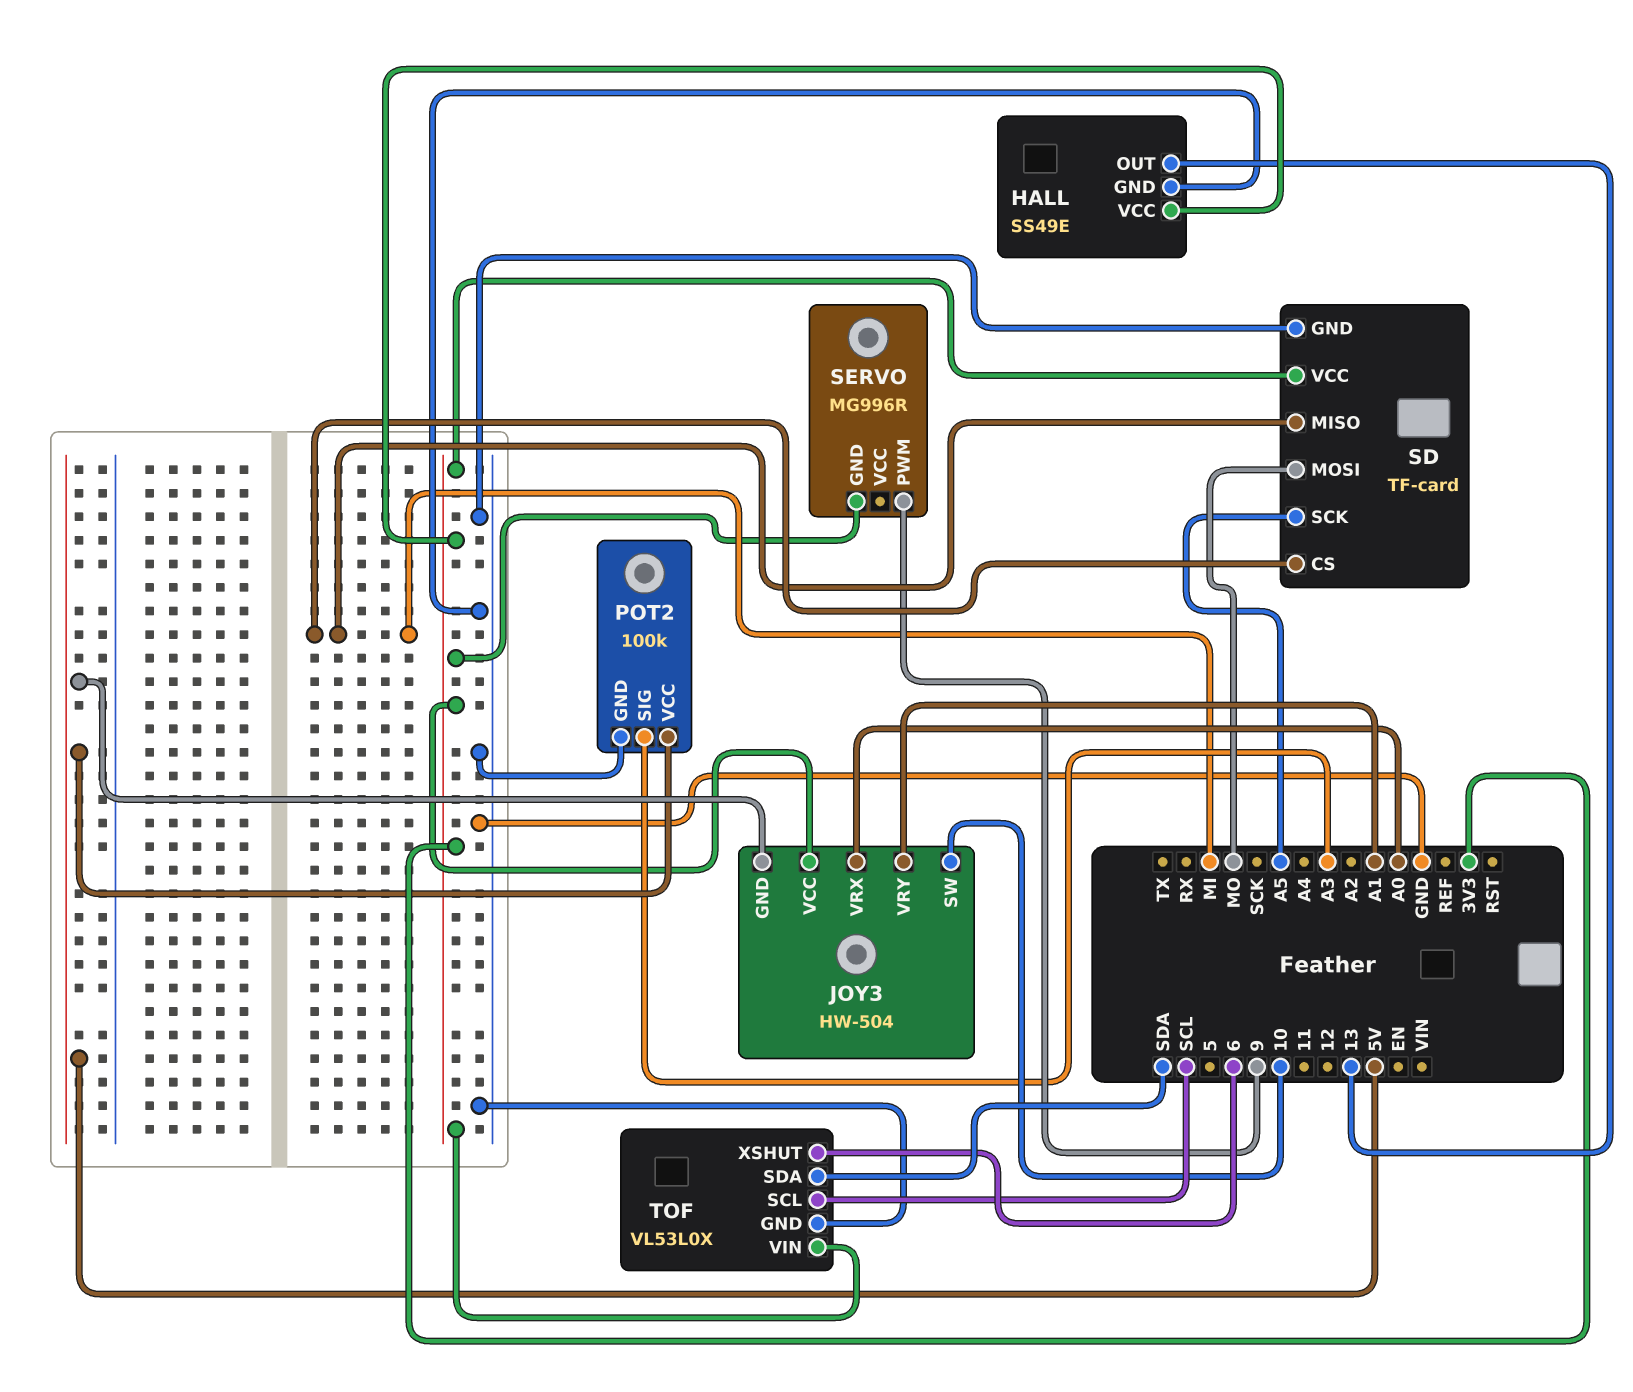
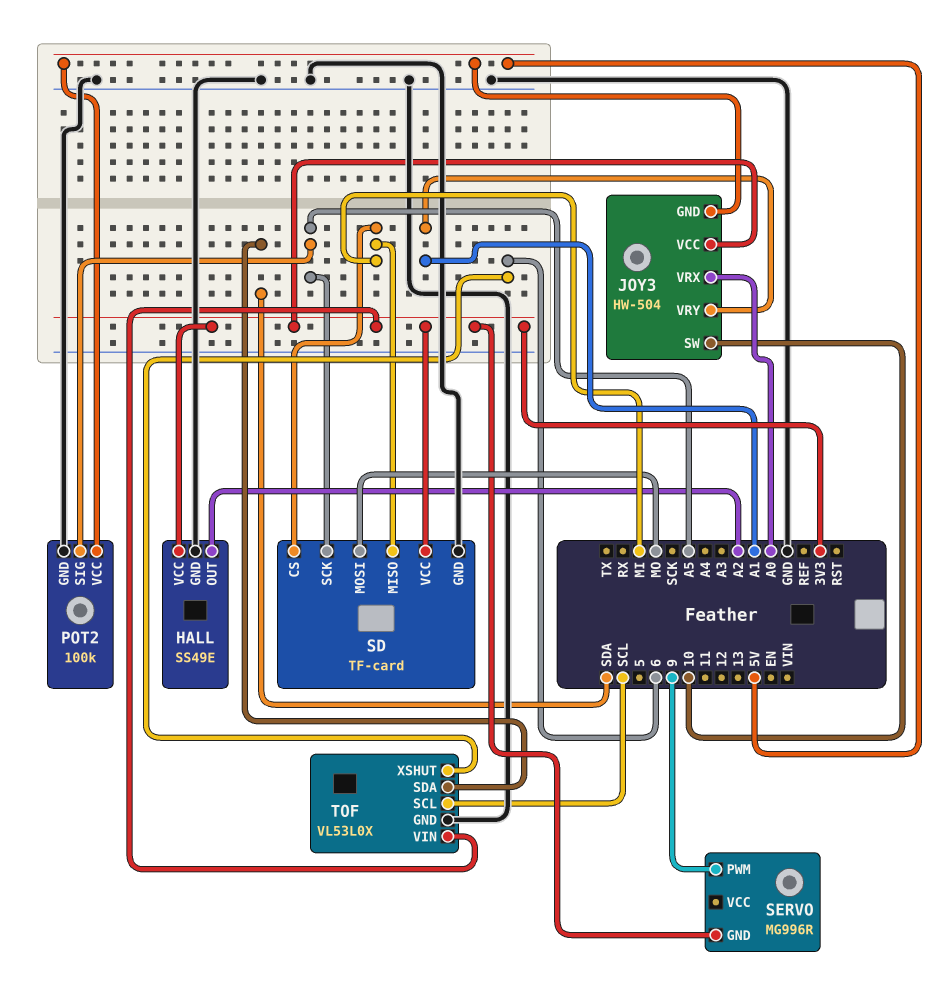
HALL pin OUT: 13 -> A2
POT2 pin SIG: A3 -> A5

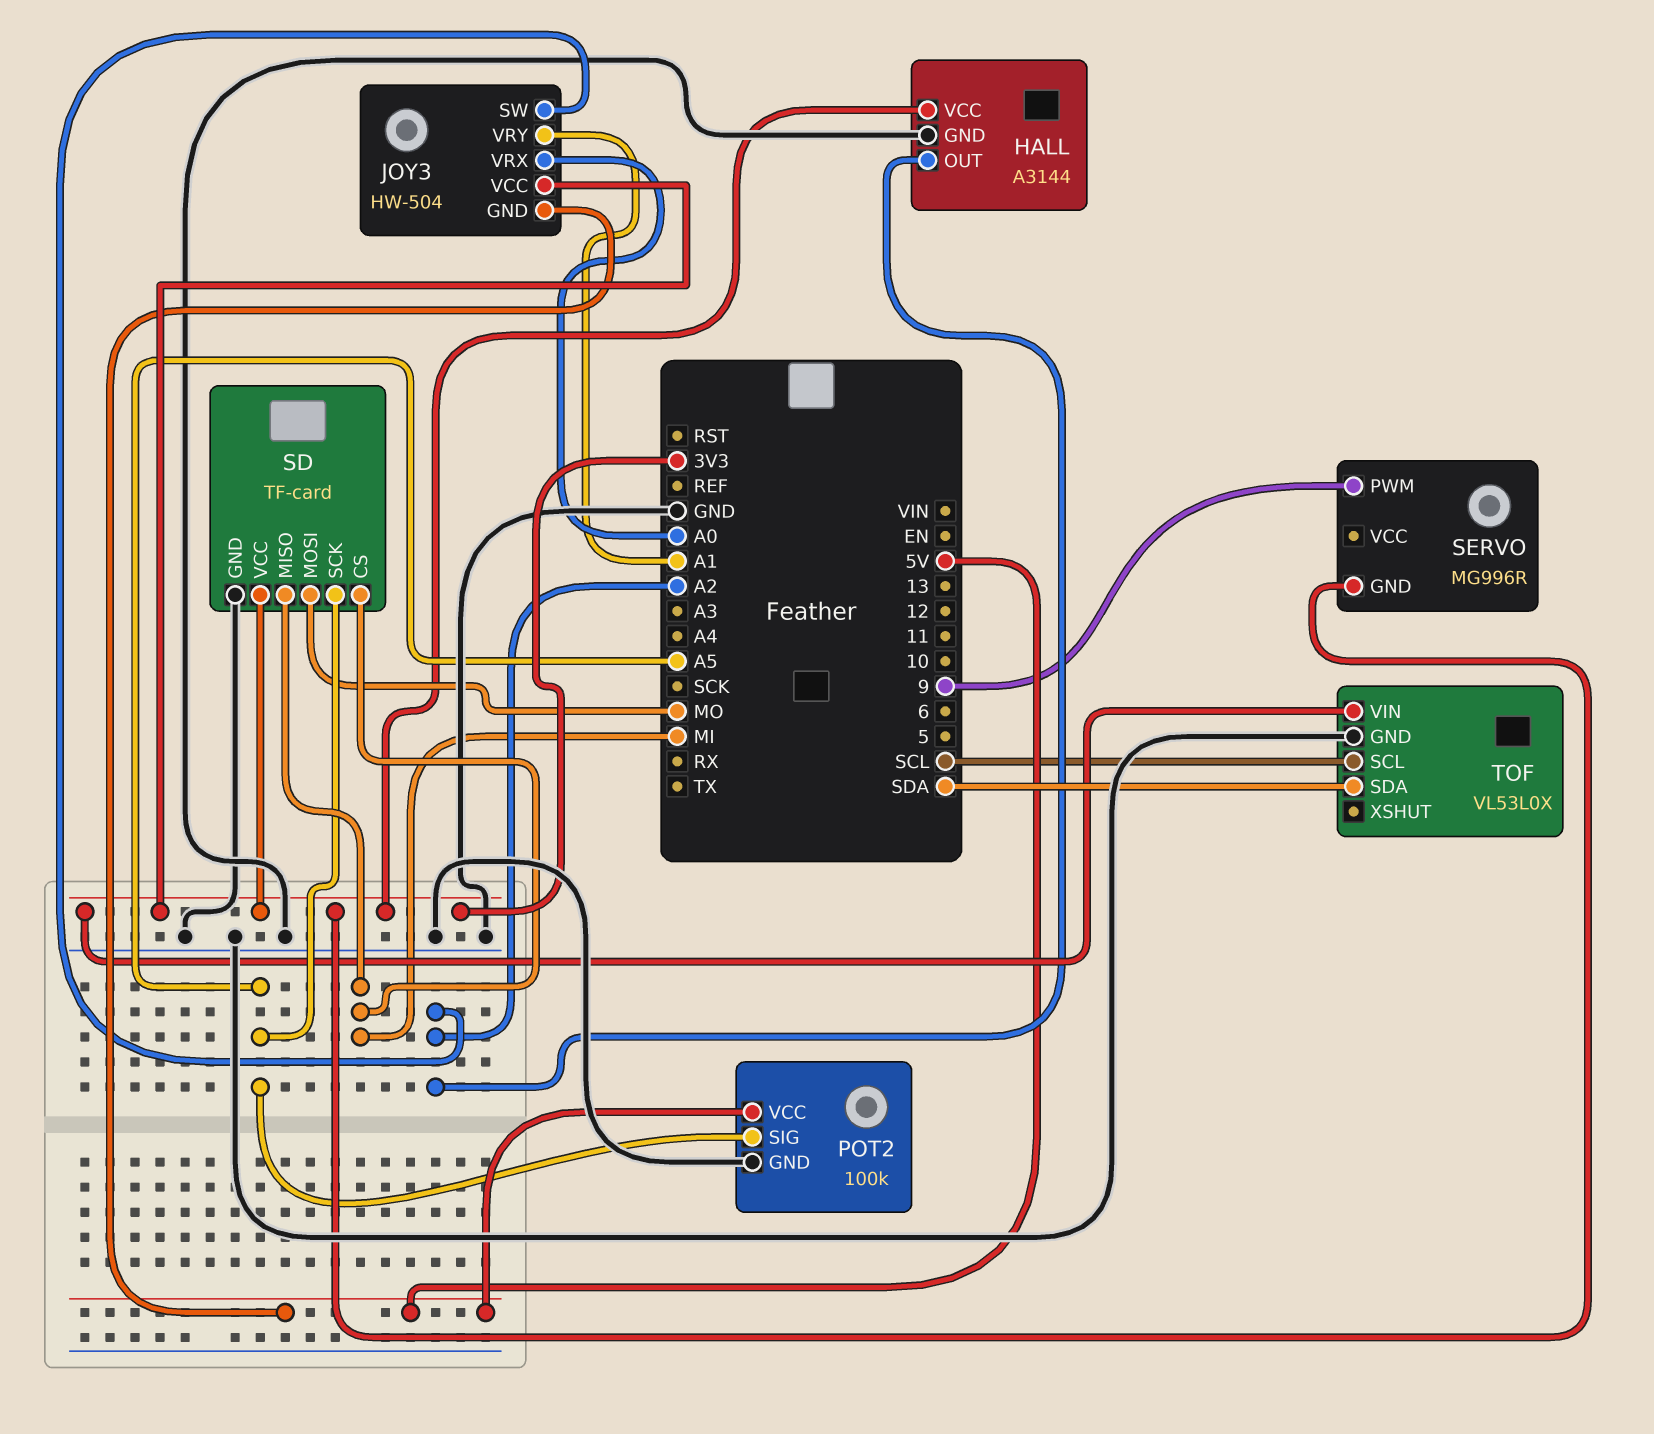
HALL: SS49E -> A3144
JOY3 pin SW: 10 -> A2
TOF pin XSHUT: 6 -> none

